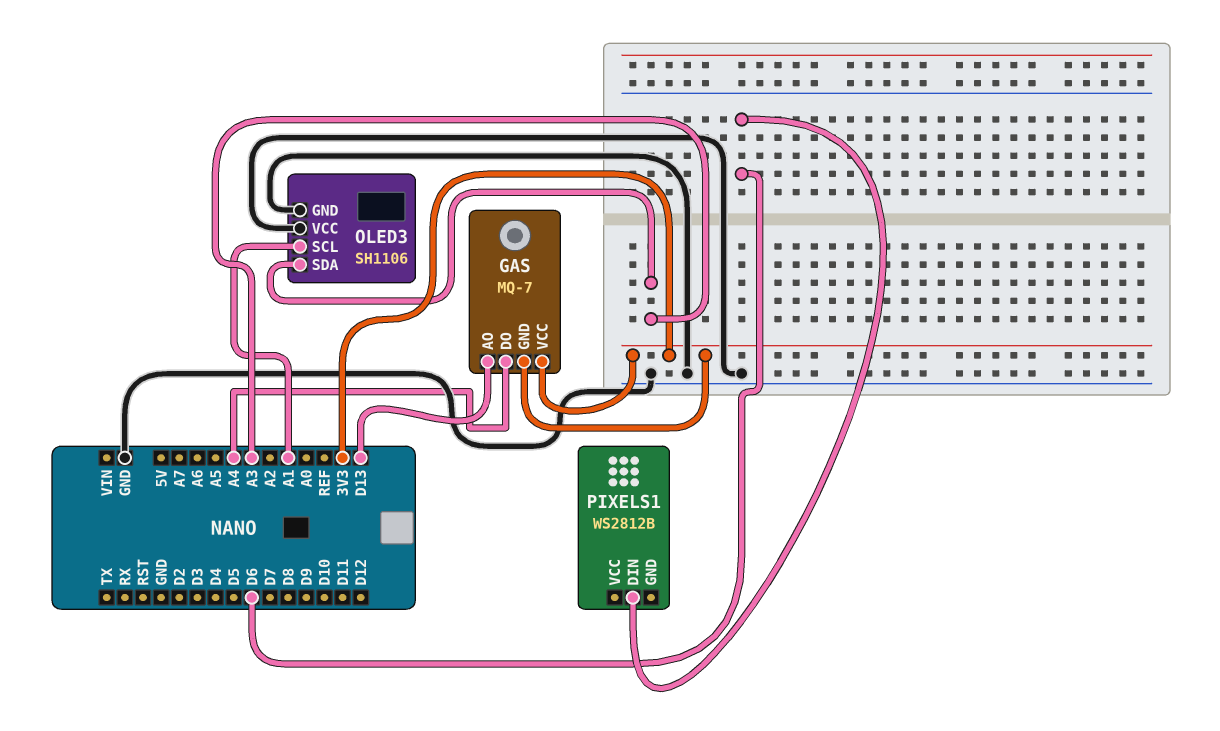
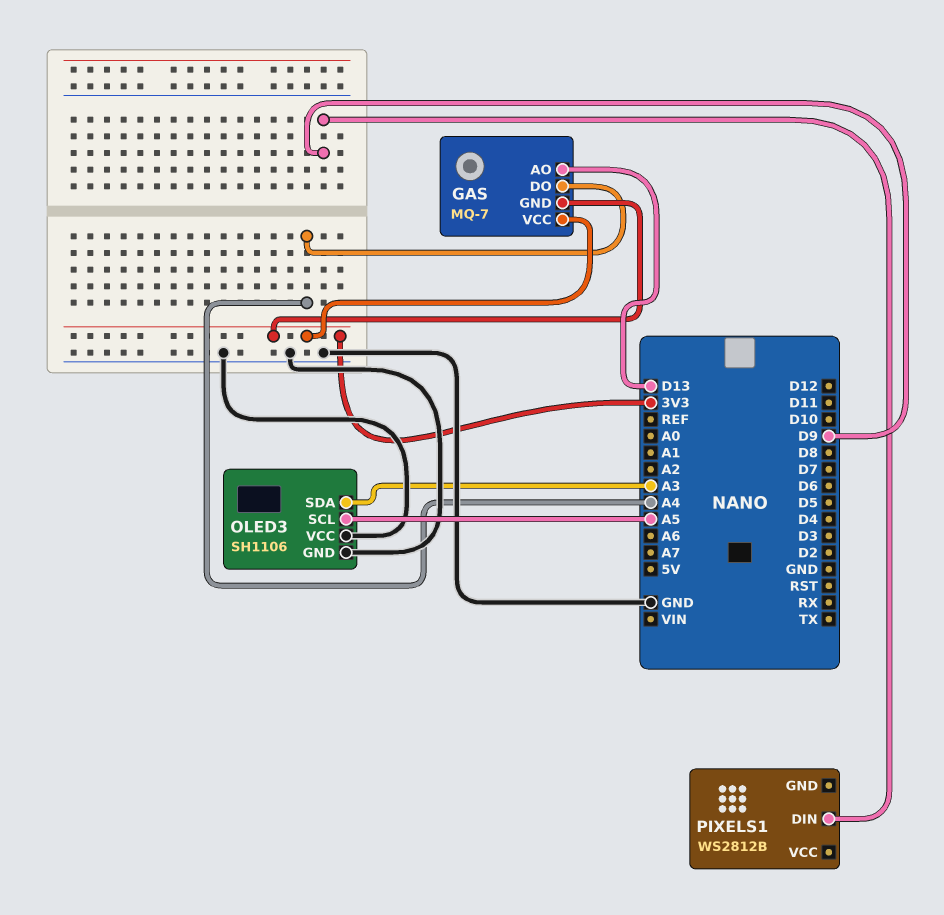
OLED3 pin SCL: A1 -> A5
PIXELS1 pin DIN: D6 -> D9

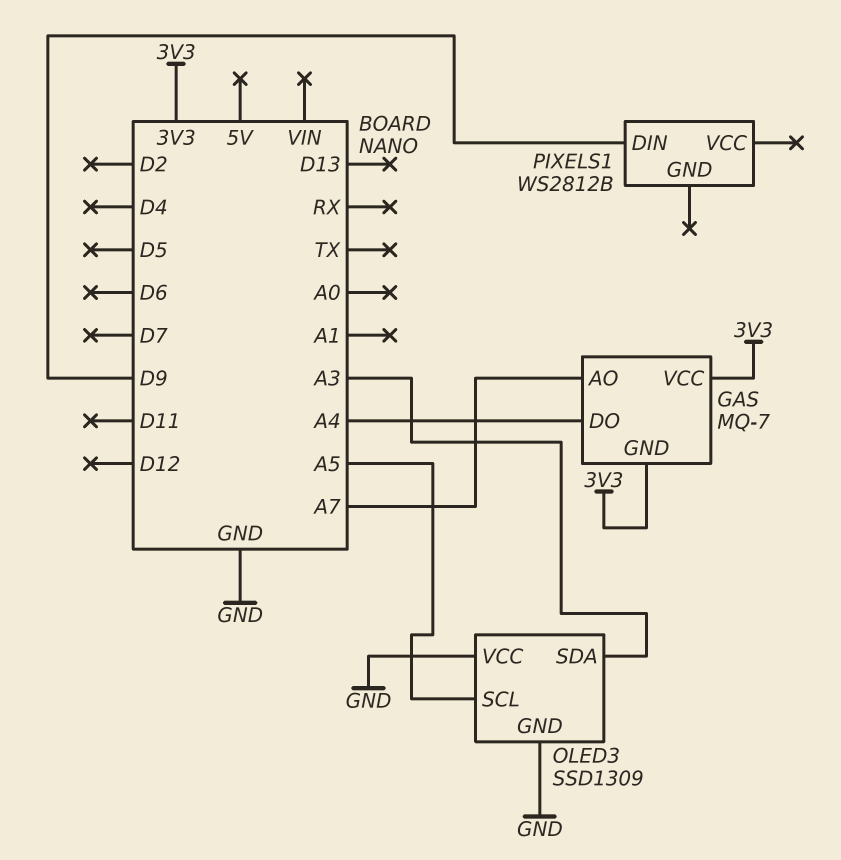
GAS pin AO: D13 -> A7
OLED3: SH1106 -> SSD1309

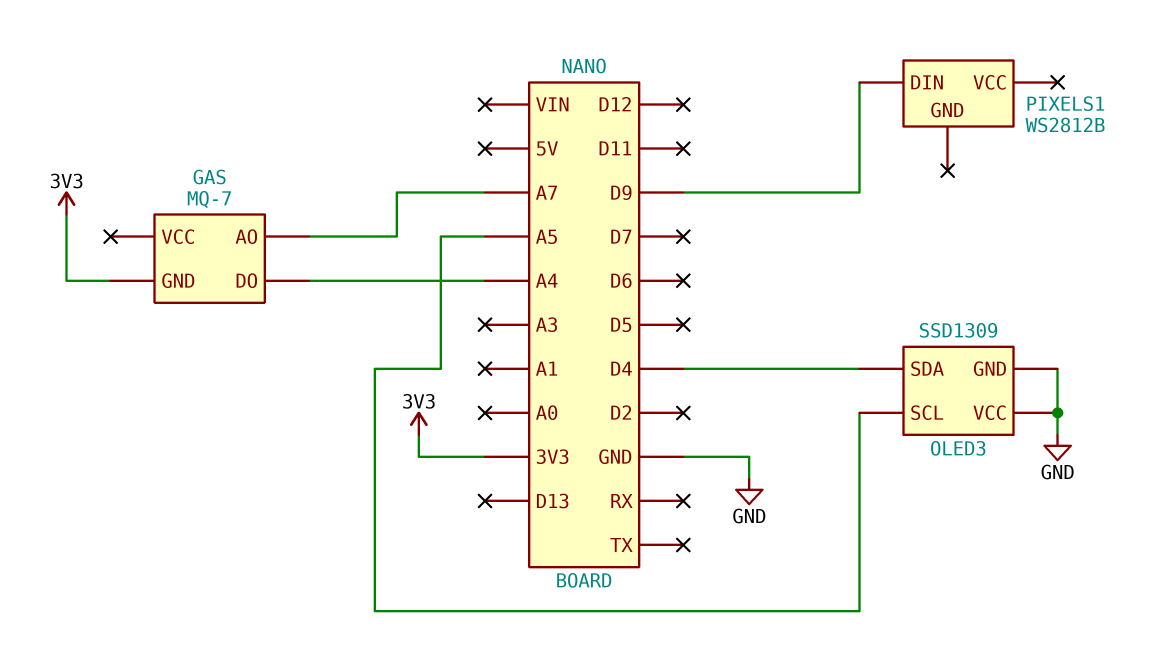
GAS pin VCC: 3V3 -> none
OLED3 pin SDA: A3 -> D4

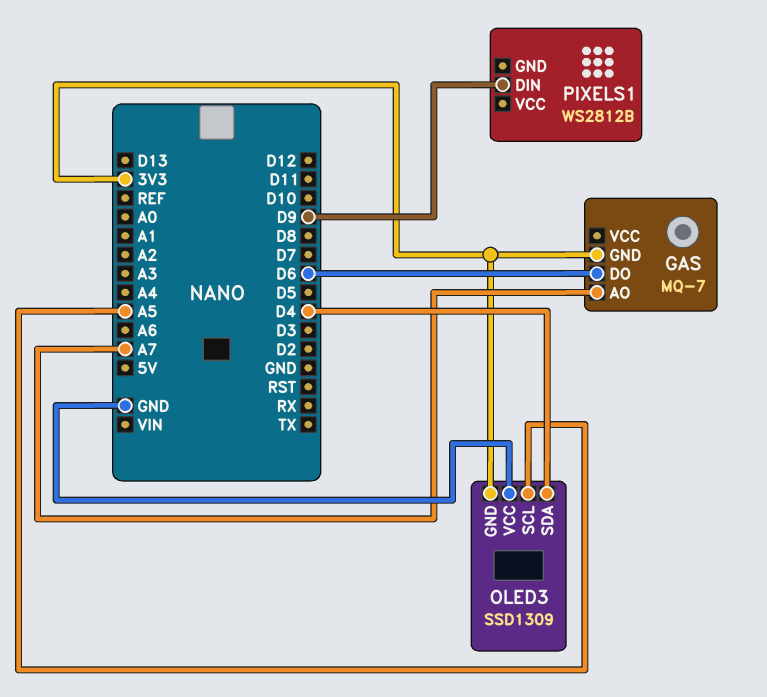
GAS pin DO: A4 -> D6
OLED3 pin GND: GND -> 3V3

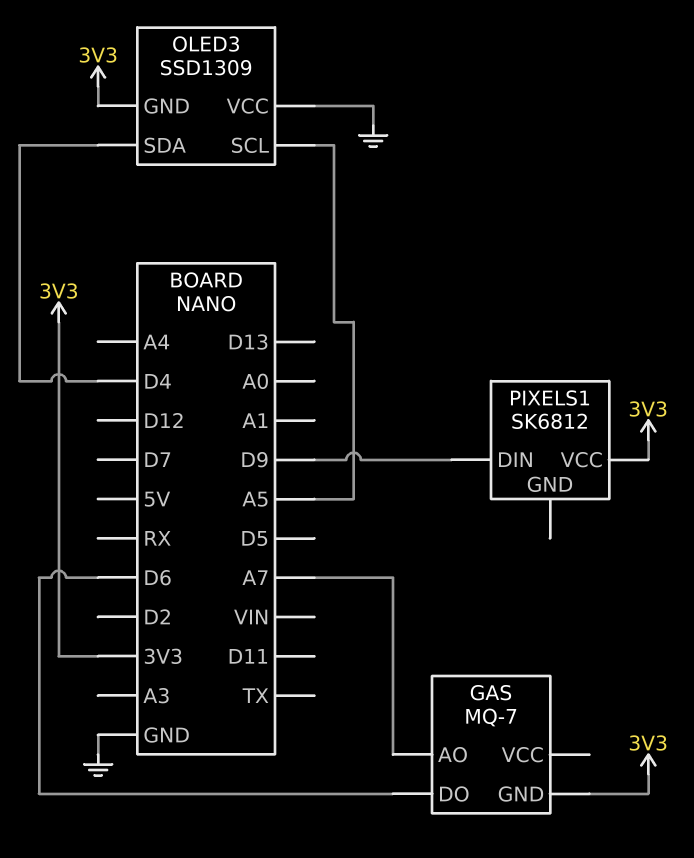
PIXELS1: WS2812B -> SK6812
PIXELS1 pin VCC: none -> 3V3

